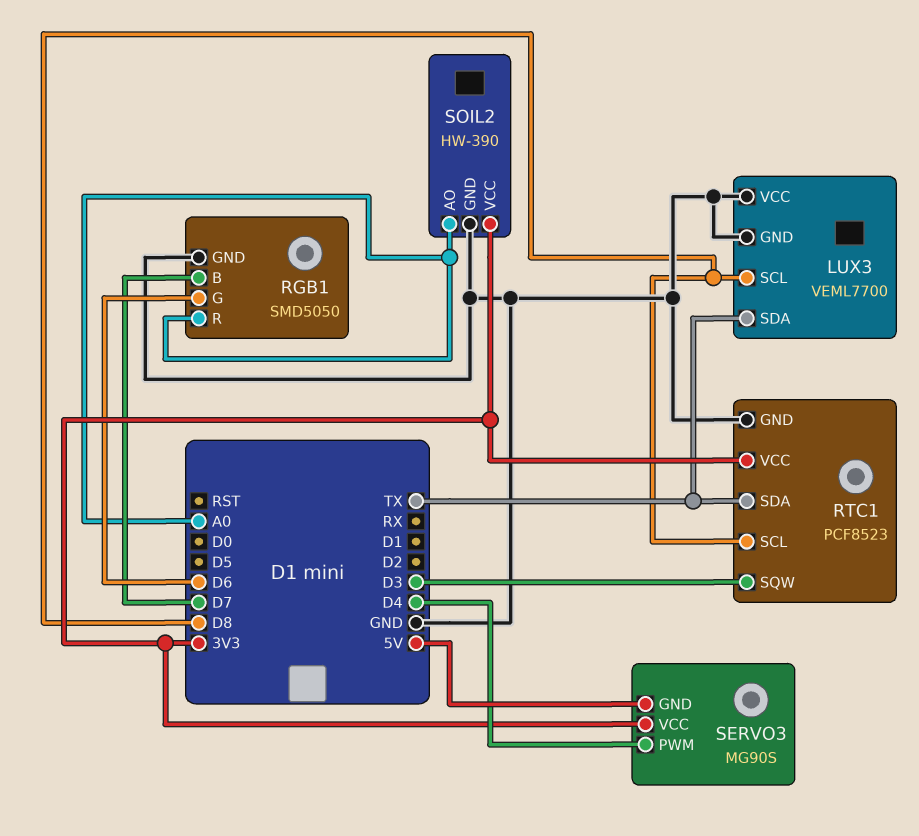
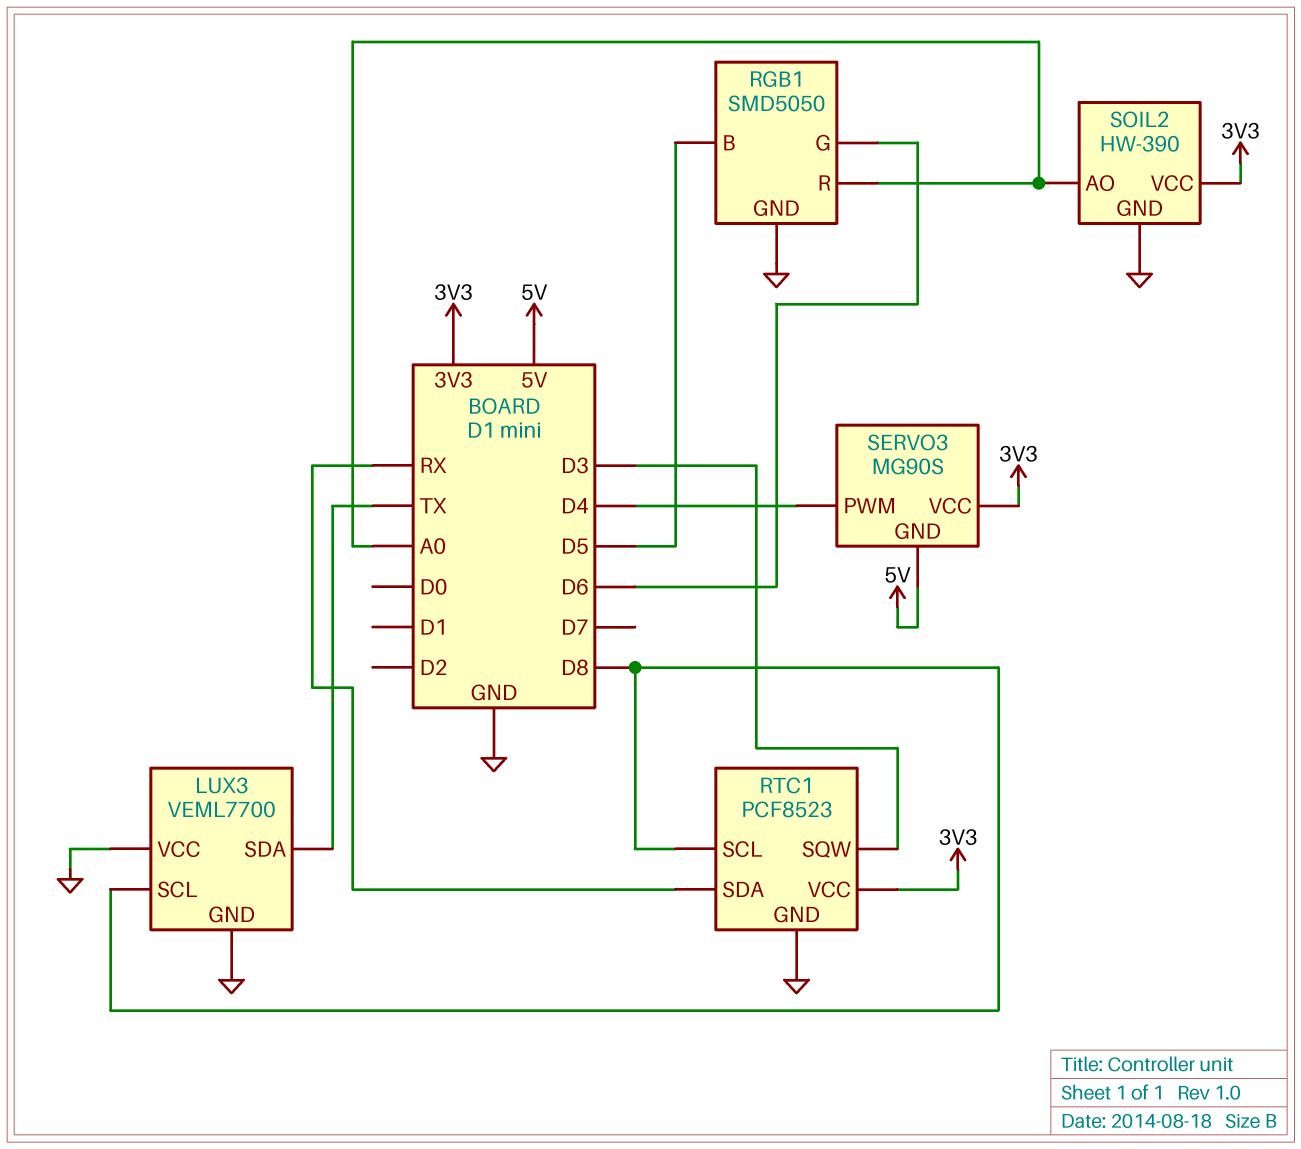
RGB1 pin B: D7 -> D5
RTC1 pin SDA: TX -> RX

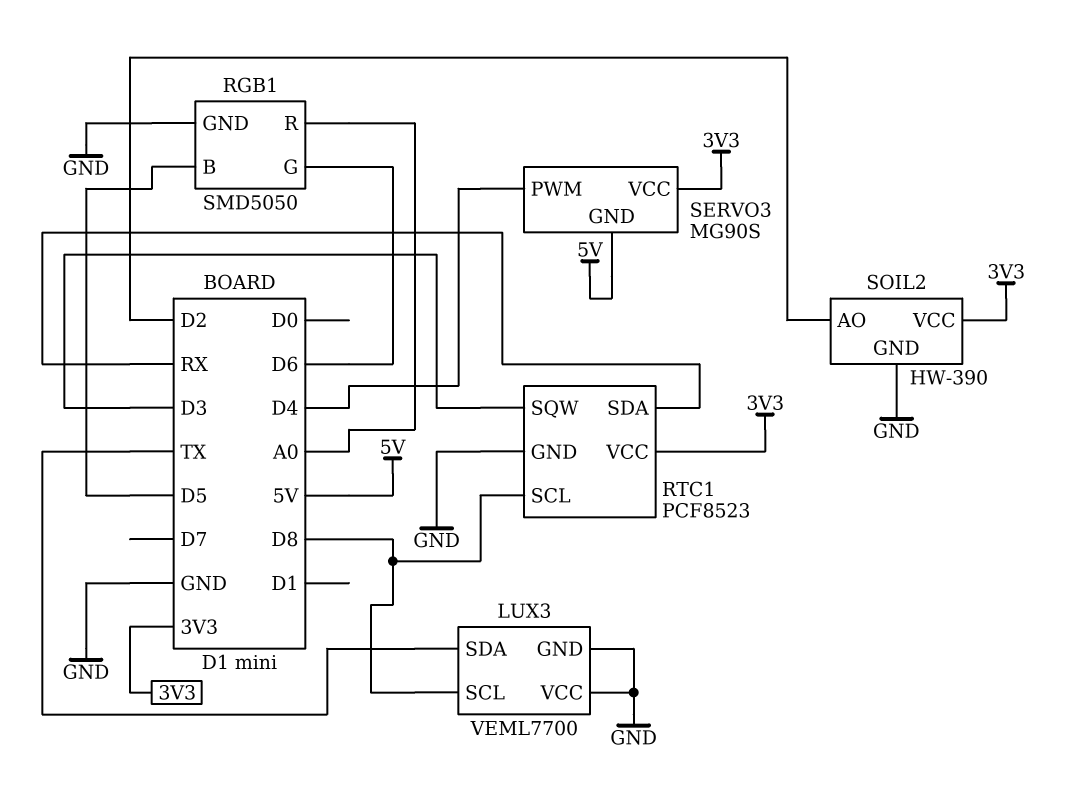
SOIL2 pin AO: A0 -> D2

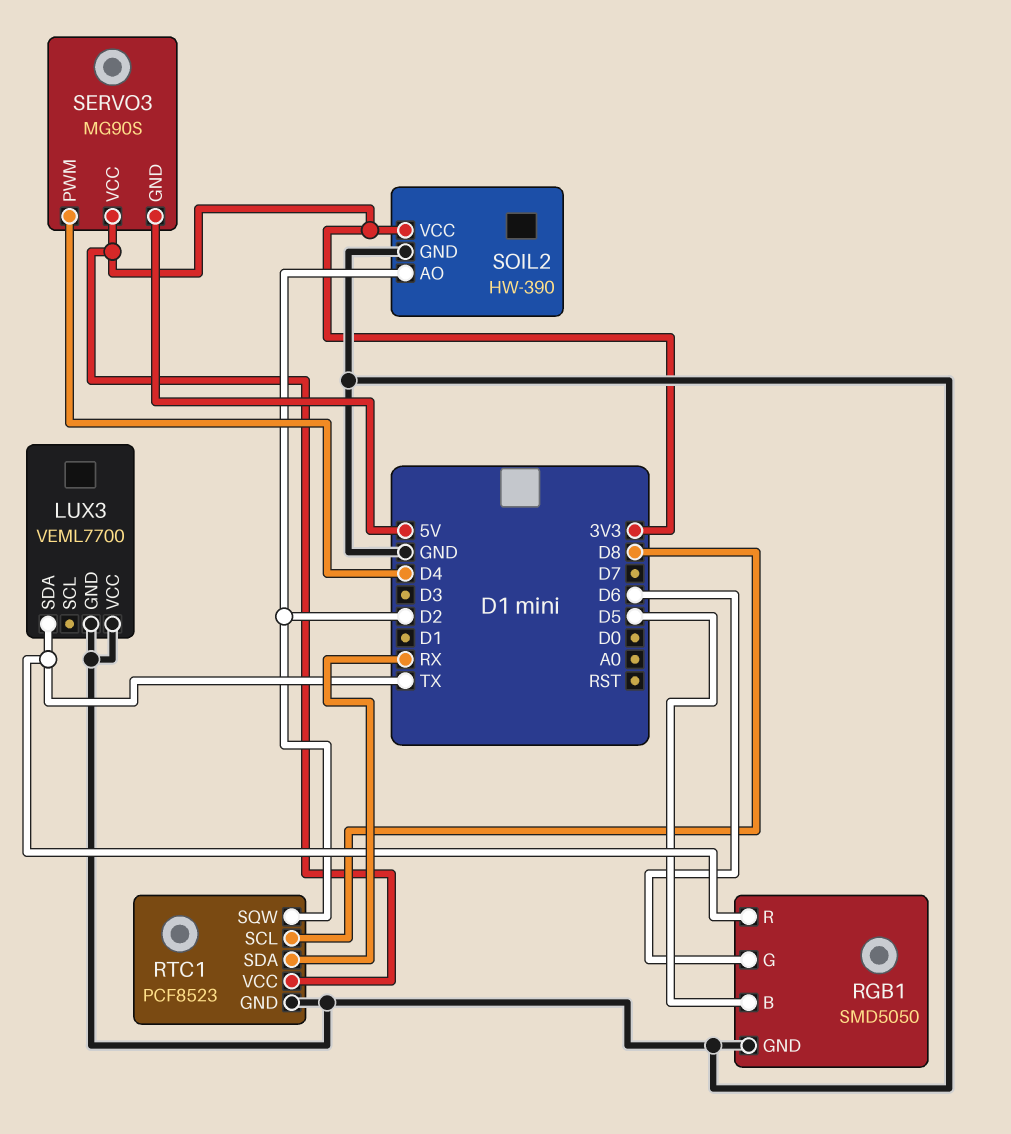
LUX3 pin SCL: D8 -> none
RGB1 pin R: A0 -> TX
RTC1 pin SQW: D3 -> D2

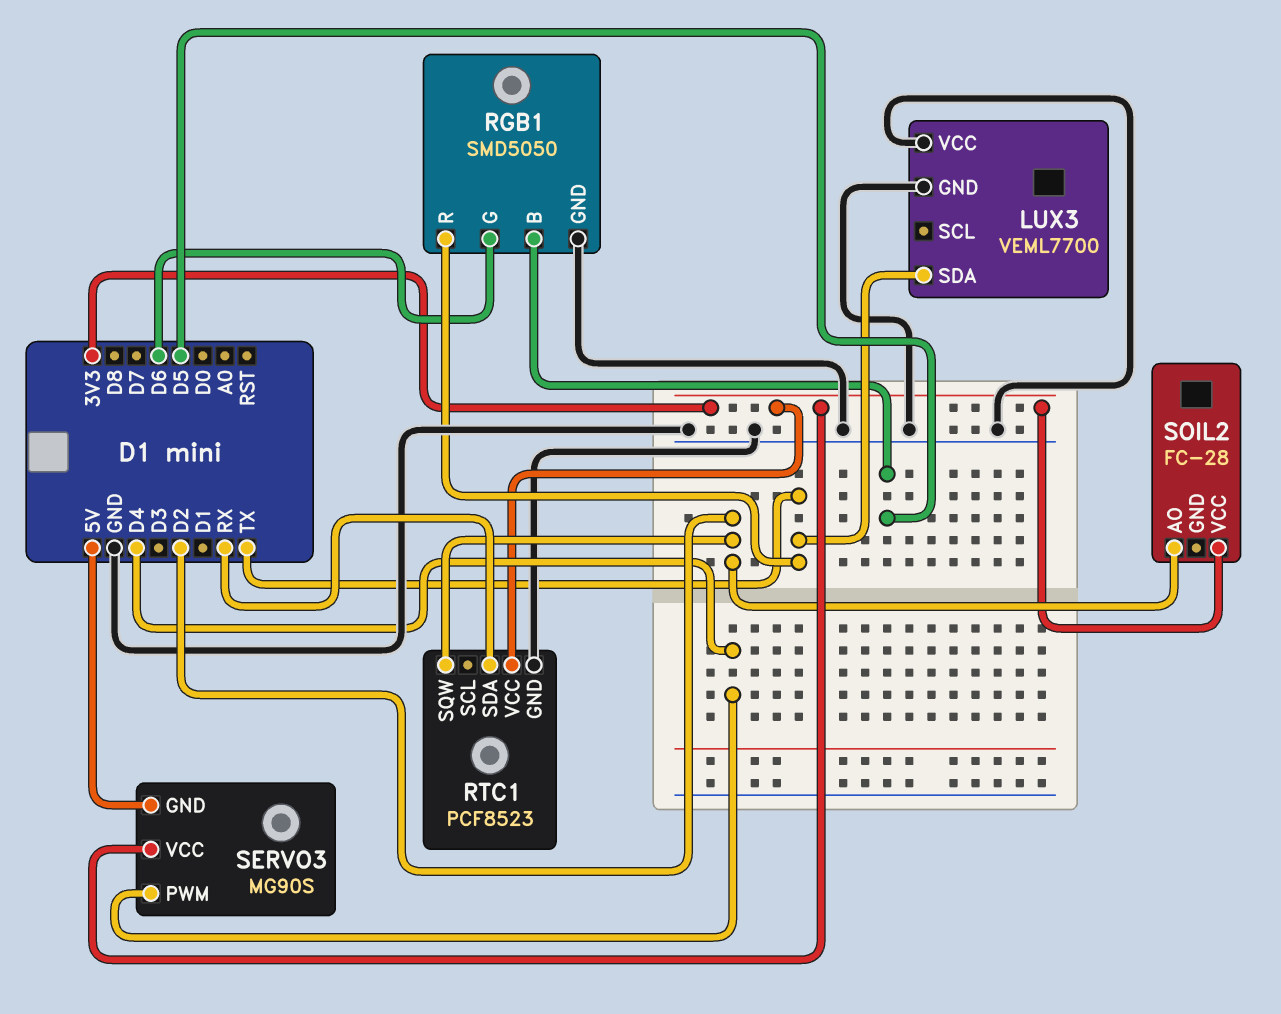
RTC1 pin SCL: D8 -> none
SOIL2: HW-390 -> FC-28
SOIL2 pin GND: GND -> none

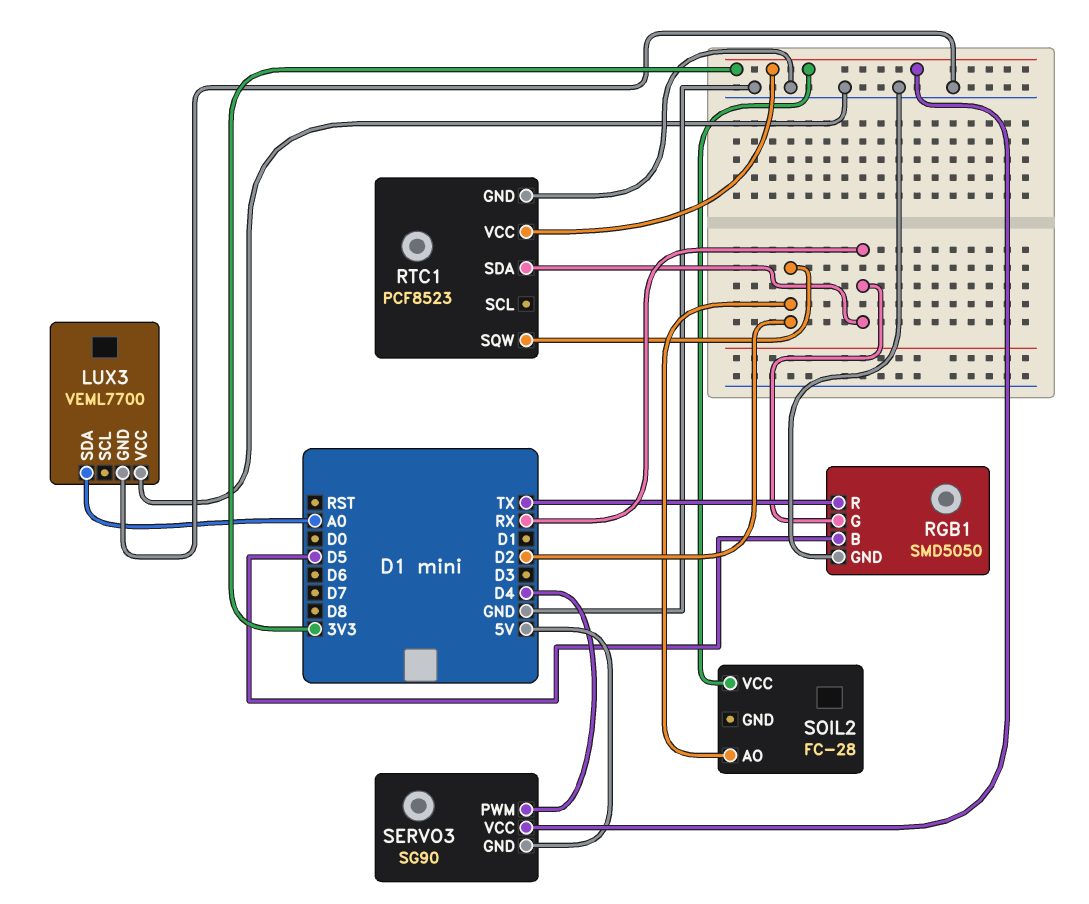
LUX3 pin SDA: TX -> A0
RGB1 pin G: D6 -> RX
SERVO3: MG90S -> SG90

